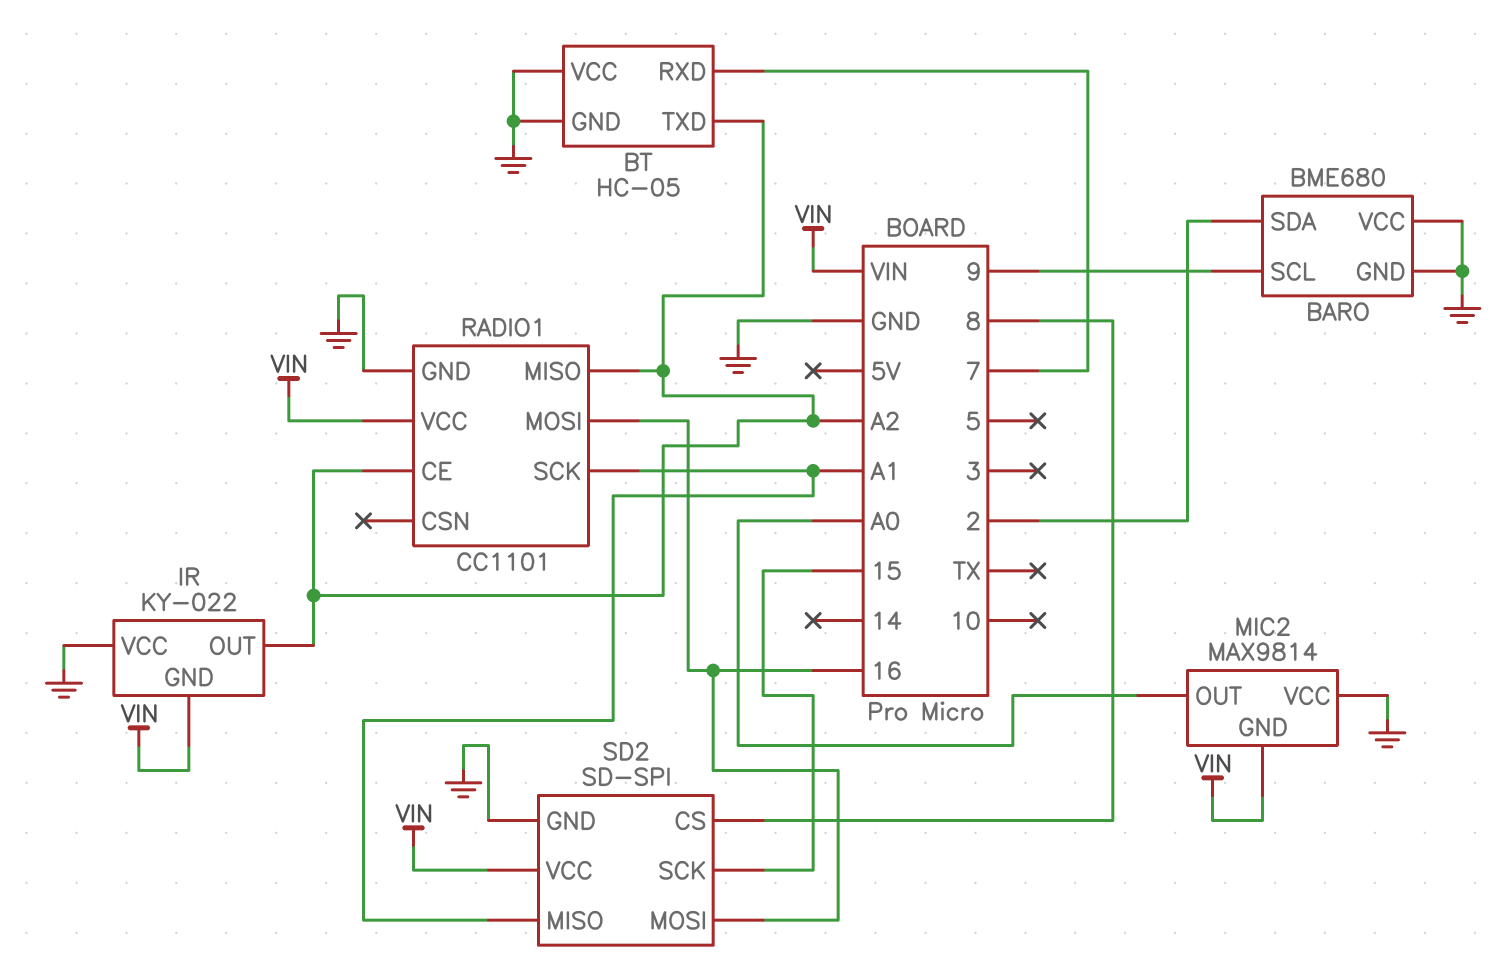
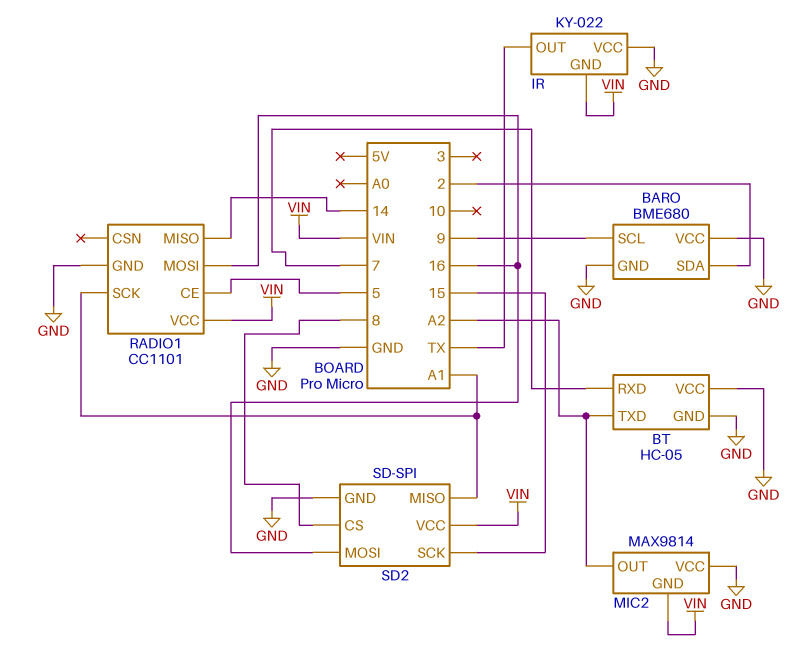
IR pin OUT: A2 -> TX
MIC2 pin OUT: A0 -> A2
RADIO1 pin CE: A2 -> 5
RADIO1 pin MISO: A2 -> 14

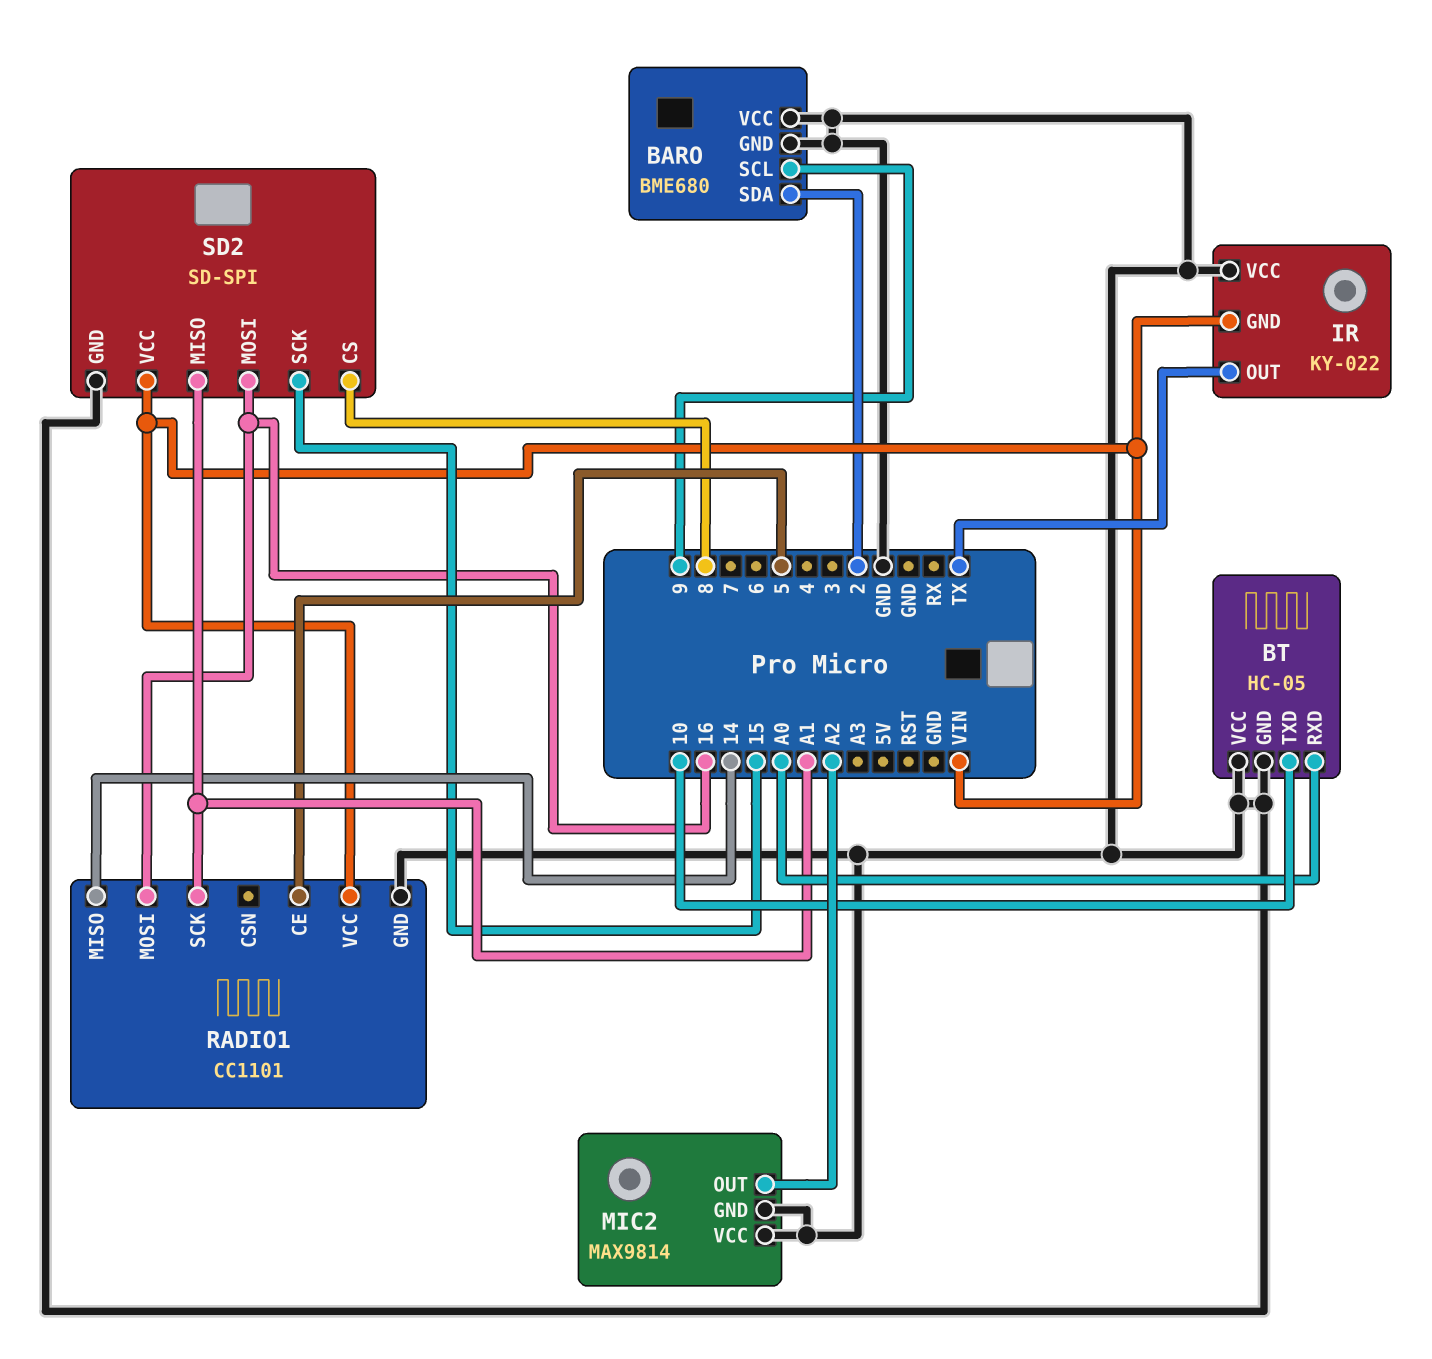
BT pin RXD: 7 -> A0
BT pin TXD: A2 -> 10
MIC2 pin GND: VIN -> GND

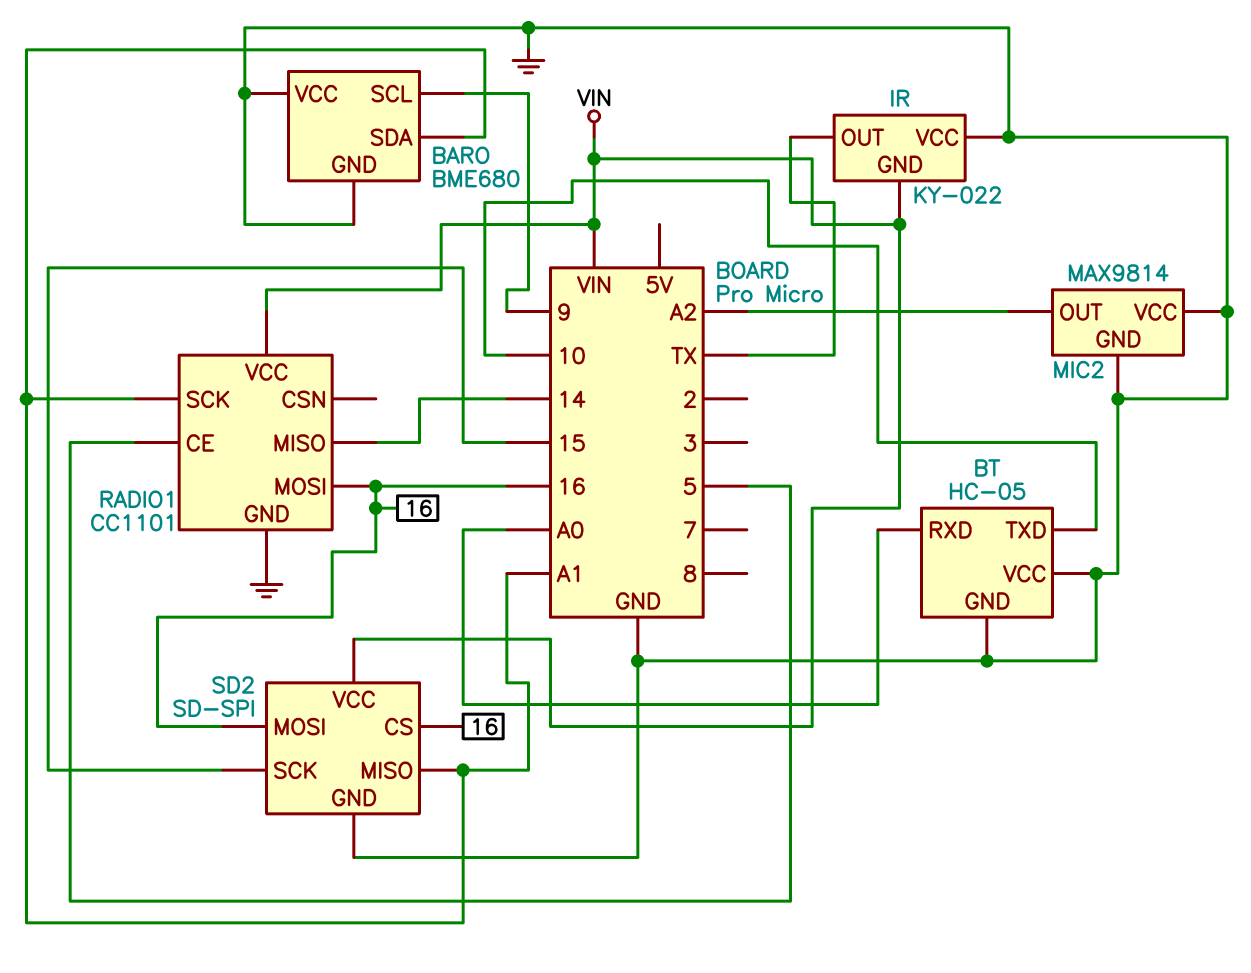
BARO pin SDA: 2 -> A1
SD2 pin CS: 8 -> 16

